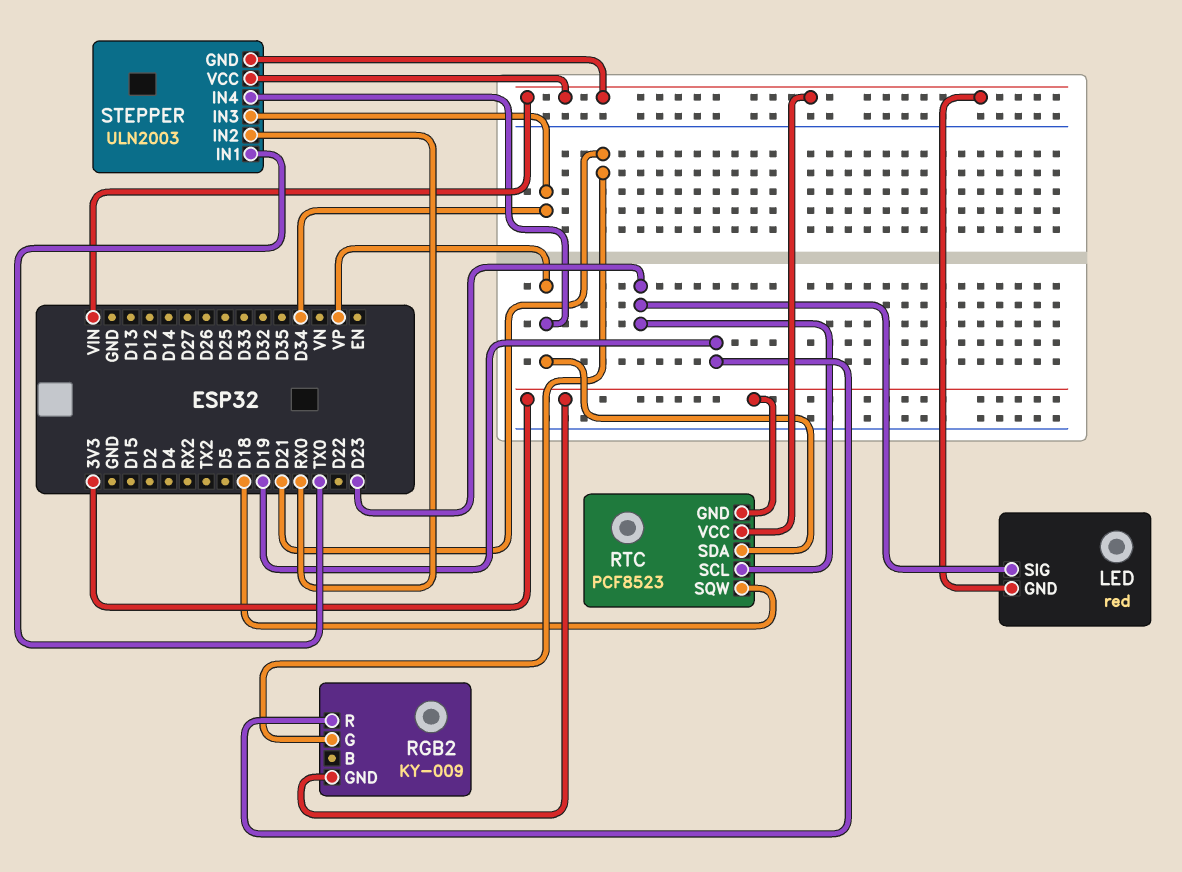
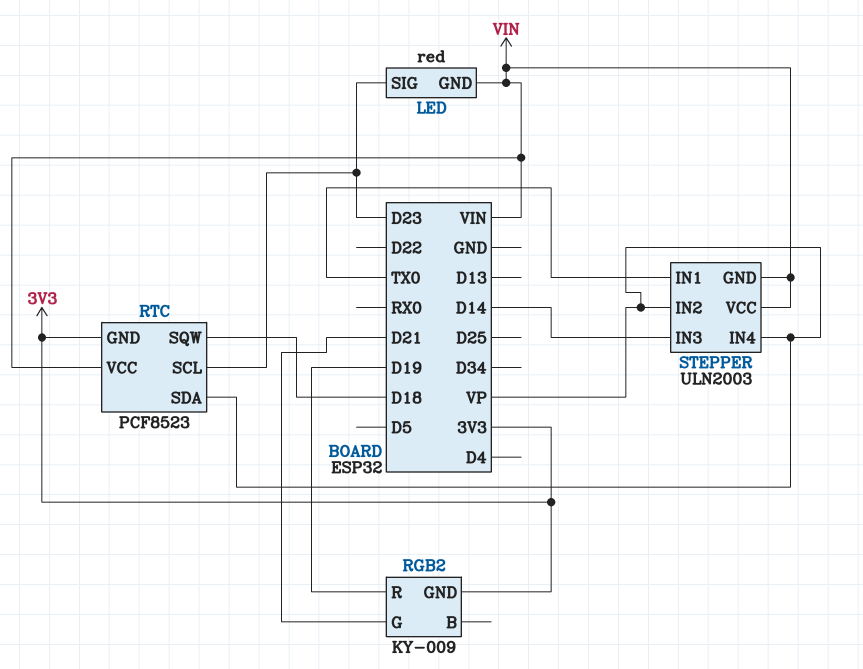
STEPPER pin IN2: RX0 -> VP
STEPPER pin IN3: D34 -> D14

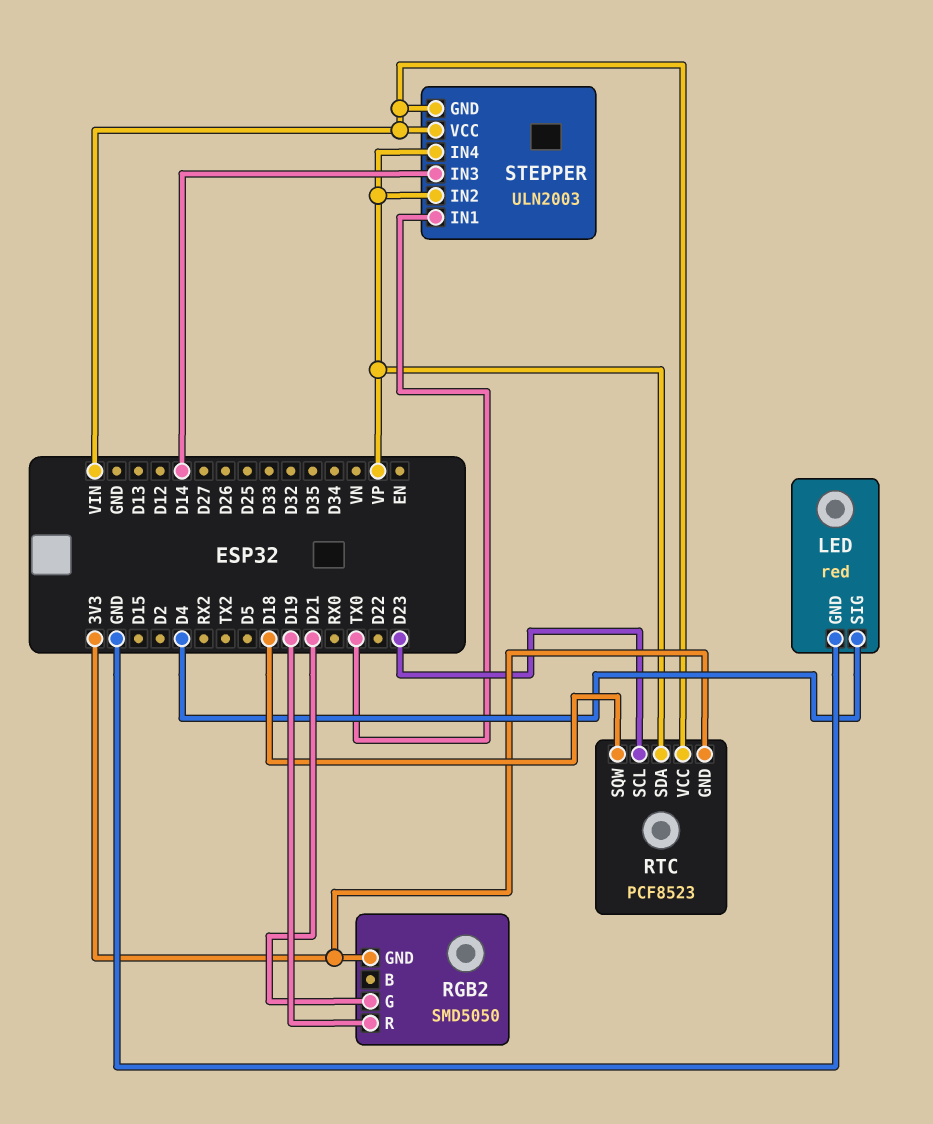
LED pin GND: VIN -> GND
LED pin SIG: D23 -> D4
RGB2: KY-009 -> SMD5050

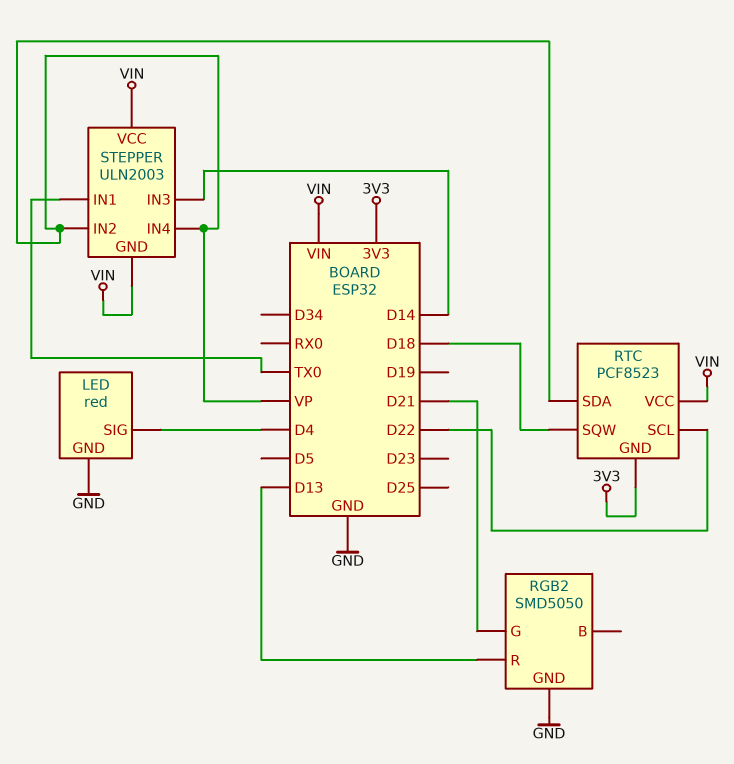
RGB2 pin GND: 3V3 -> GND
RGB2 pin R: D19 -> D13
RTC pin SCL: D23 -> D22

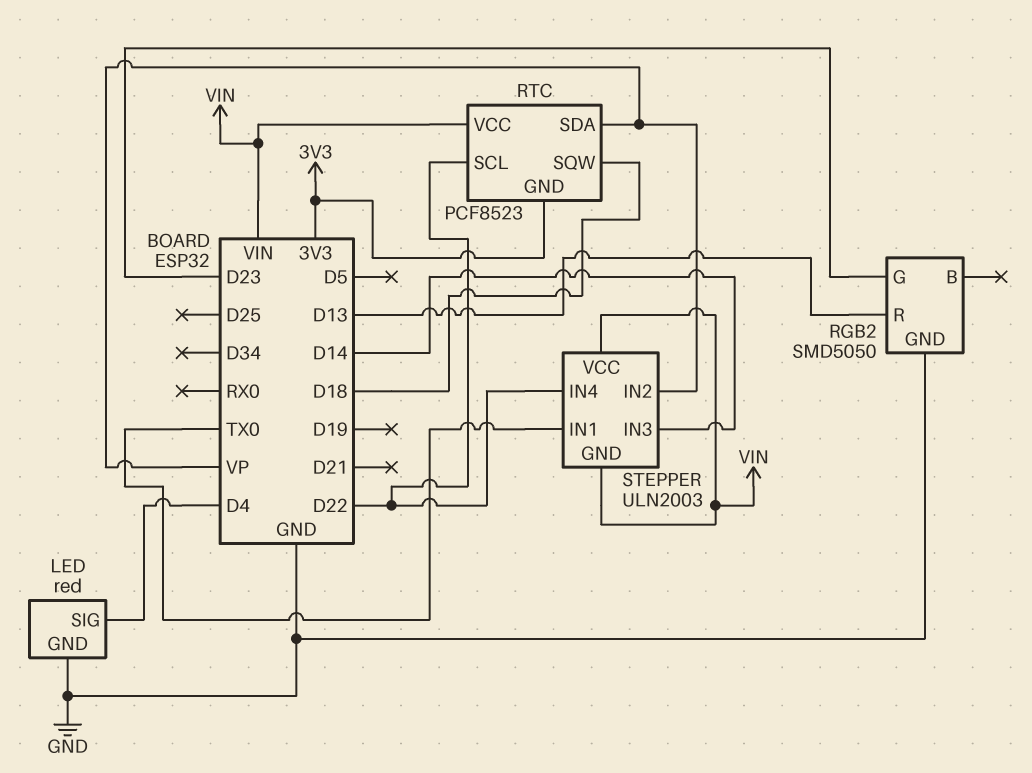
RGB2 pin G: D21 -> D23
STEPPER pin IN4: VP -> D22

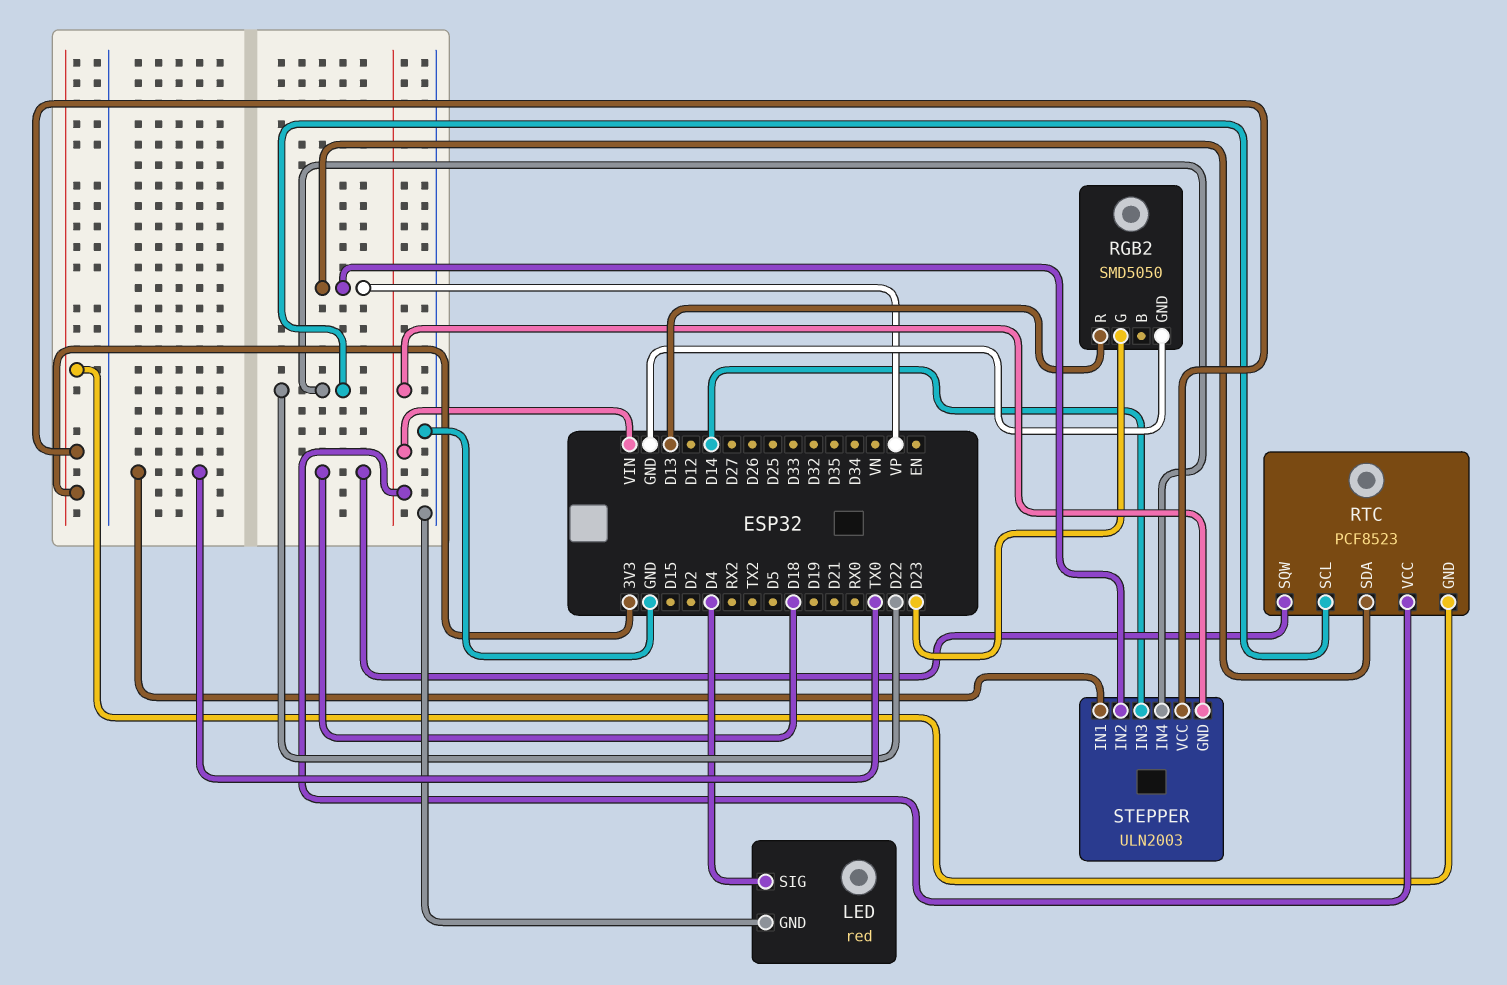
STEPPER pin VCC: VIN -> 3V3

